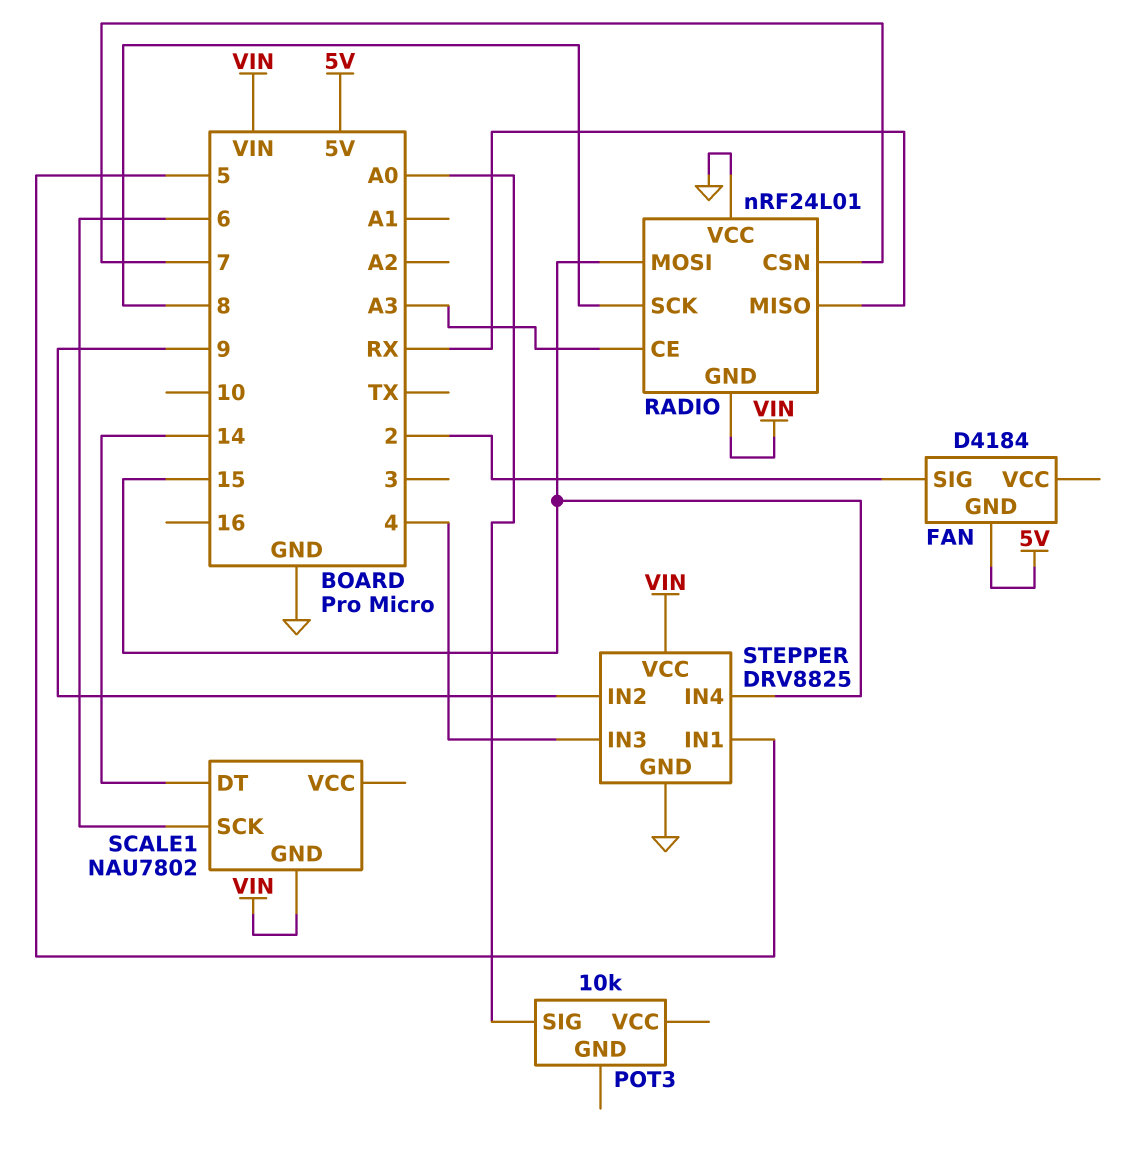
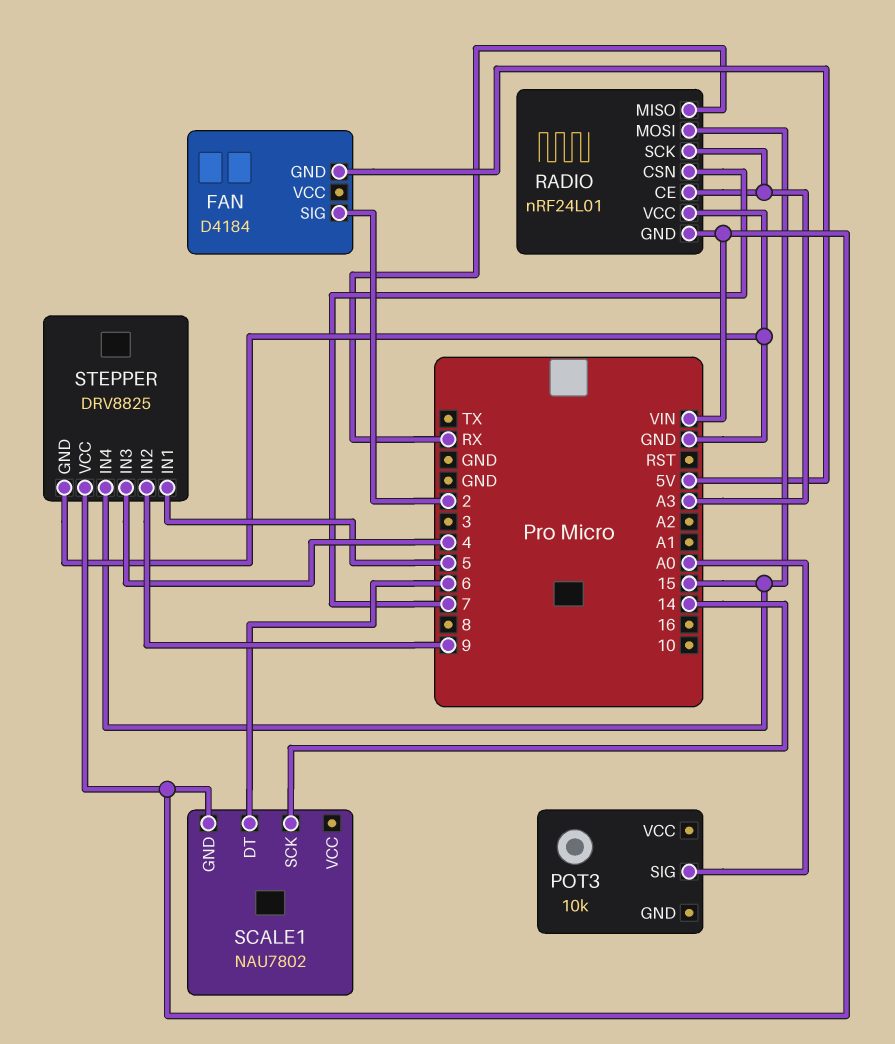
RADIO pin SCK: 8 -> A3
SCALE1 pin DT: 14 -> 6
SCALE1 pin SCK: 6 -> 14

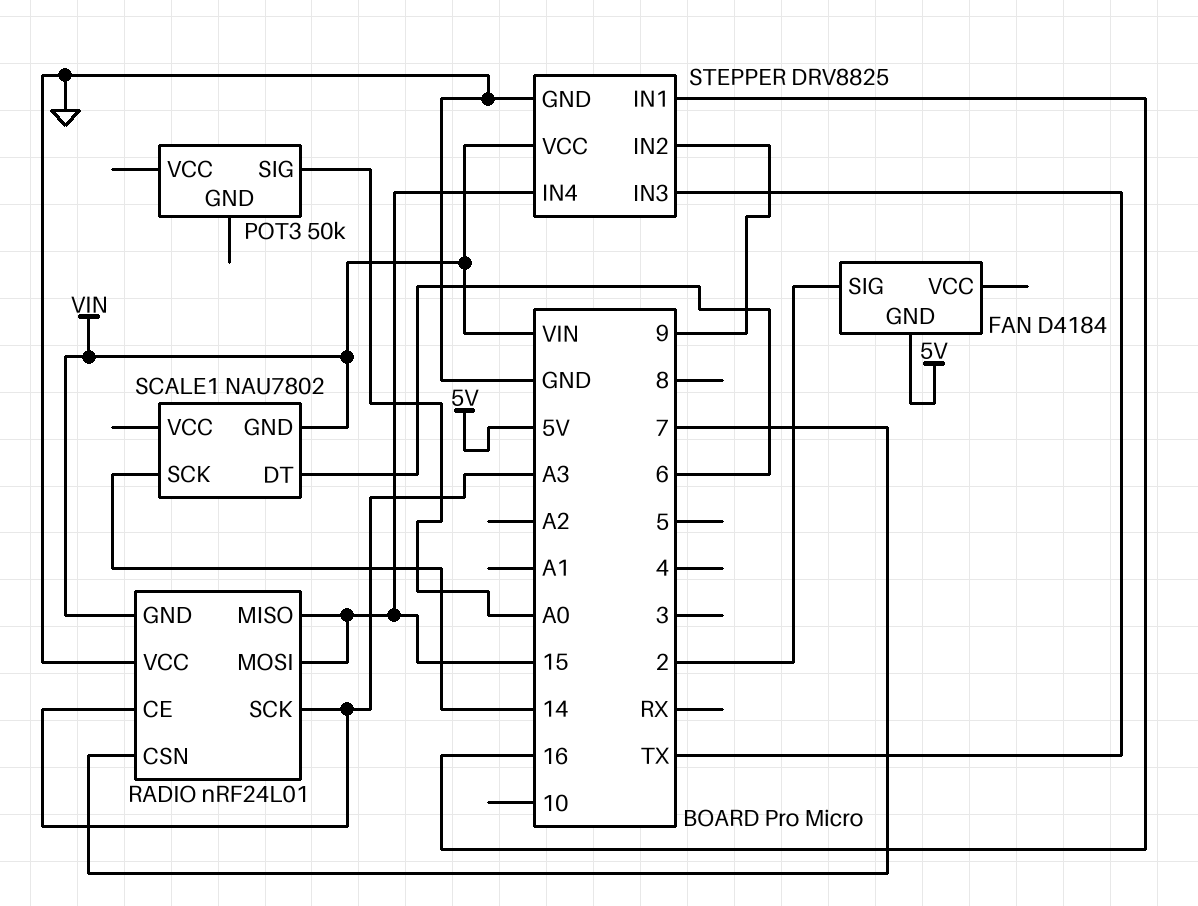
POT3: 10k -> 50k
RADIO pin MISO: RX -> 15
STEPPER pin IN1: 5 -> 16
STEPPER pin IN3: 4 -> TX

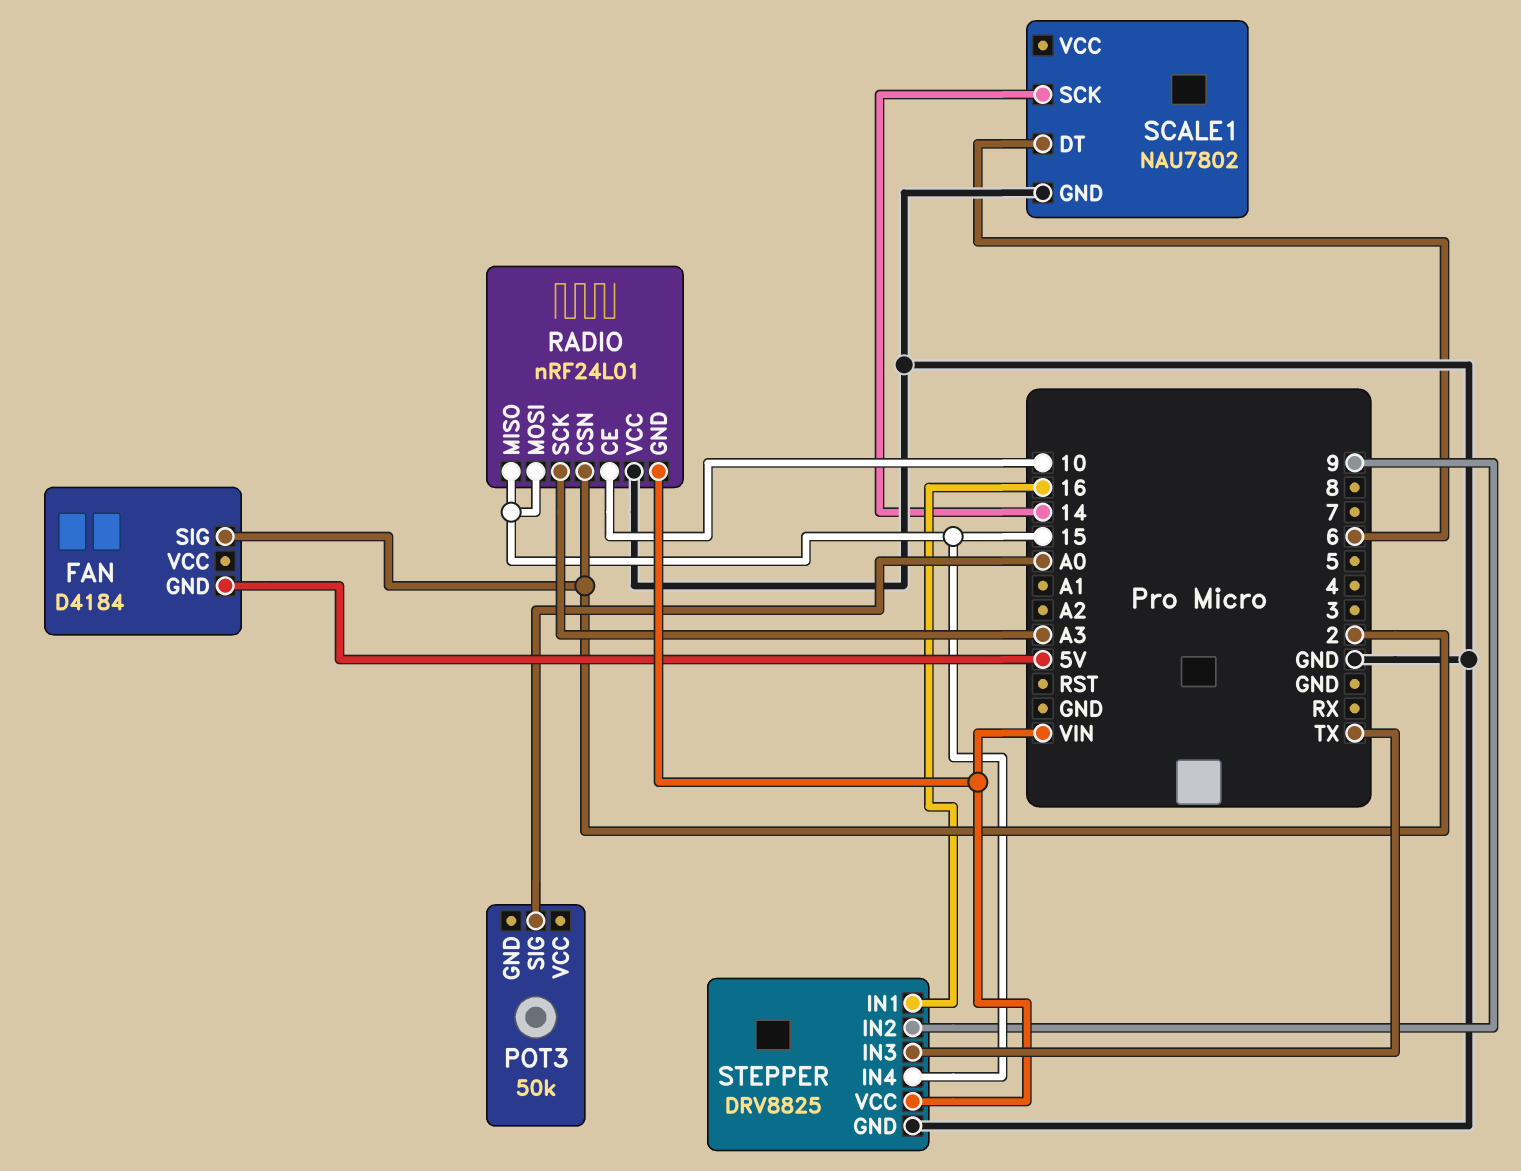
RADIO pin CE: A3 -> 10
RADIO pin CSN: 7 -> 2
SCALE1 pin GND: VIN -> GND

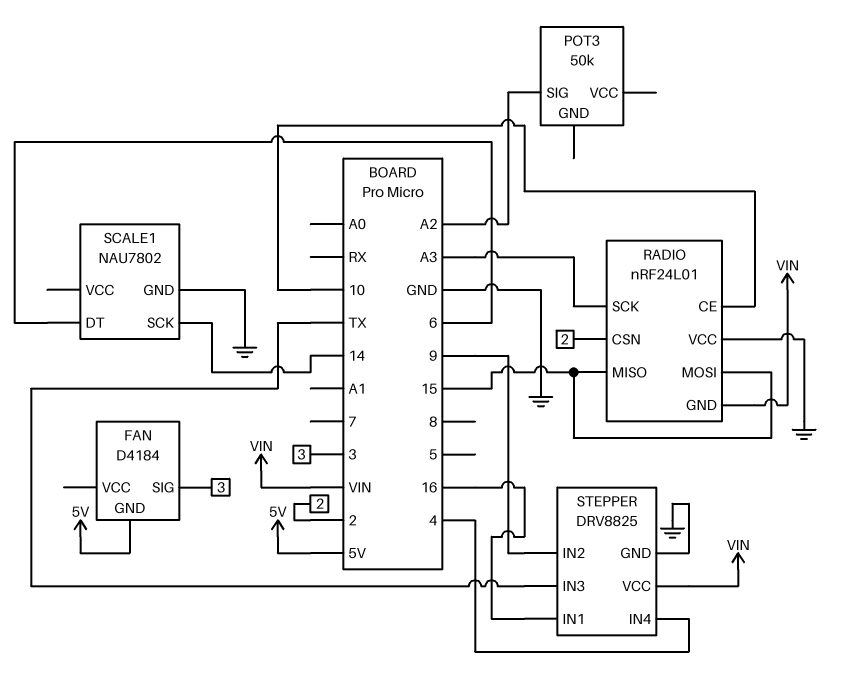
FAN pin SIG: 2 -> 3
POT3 pin SIG: A0 -> A2
STEPPER pin IN4: 15 -> 4

